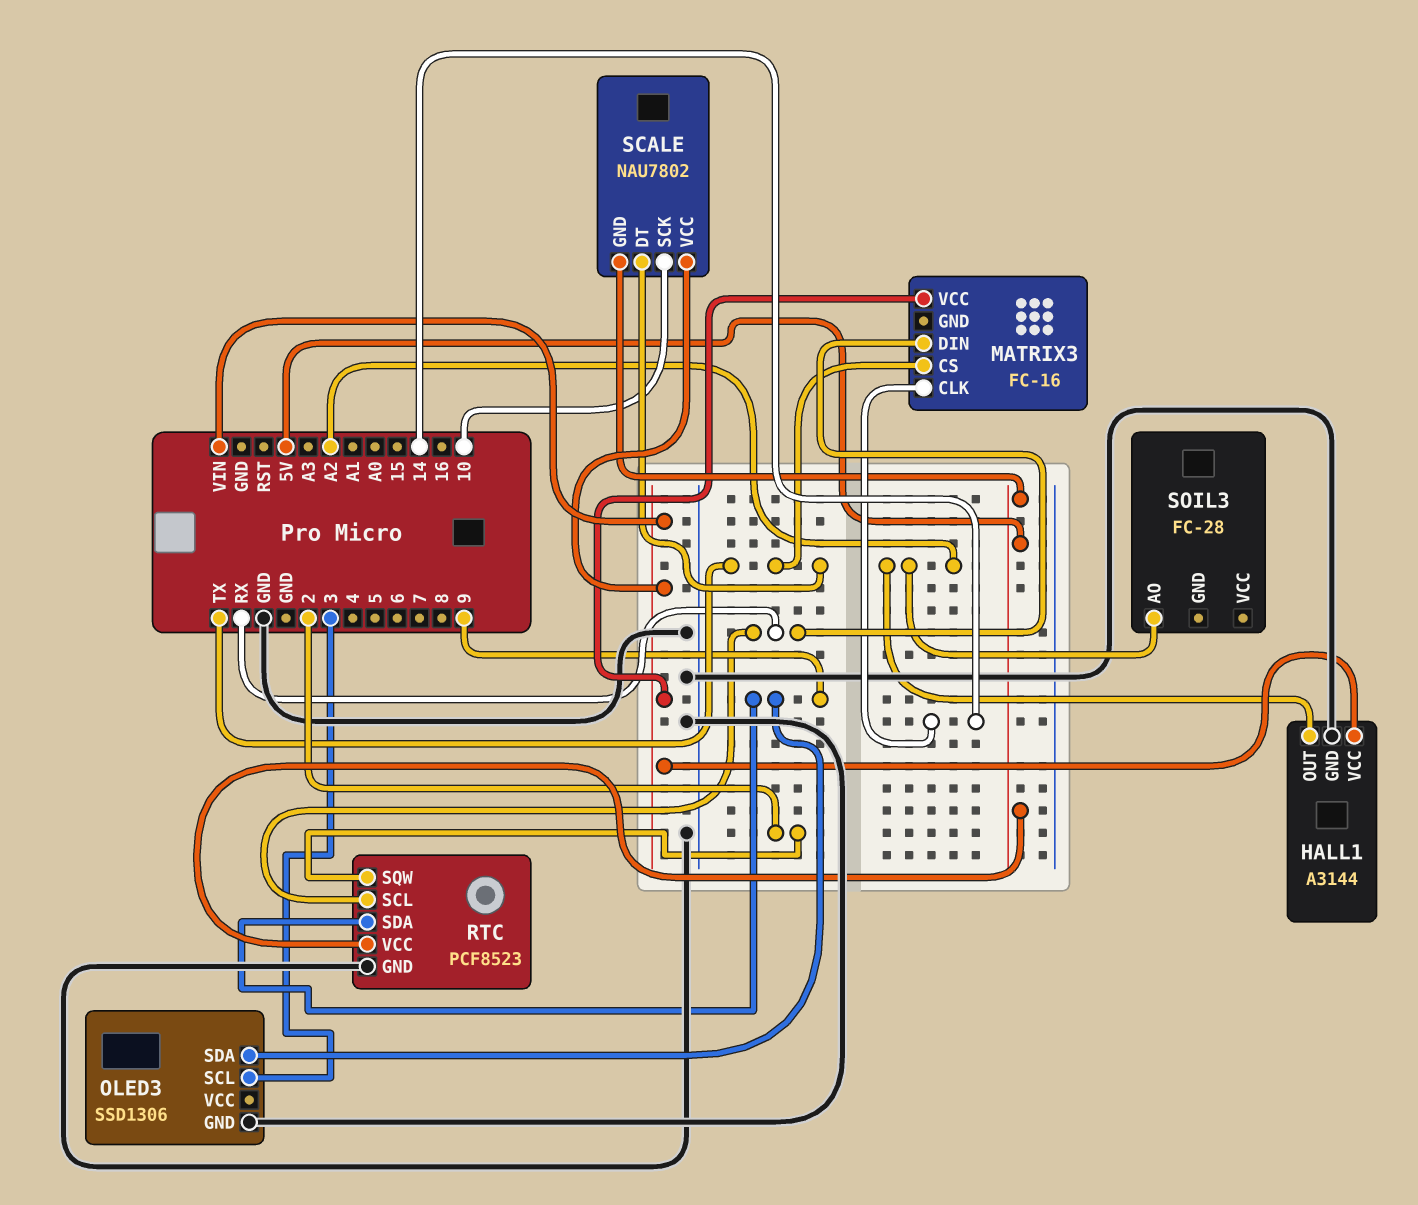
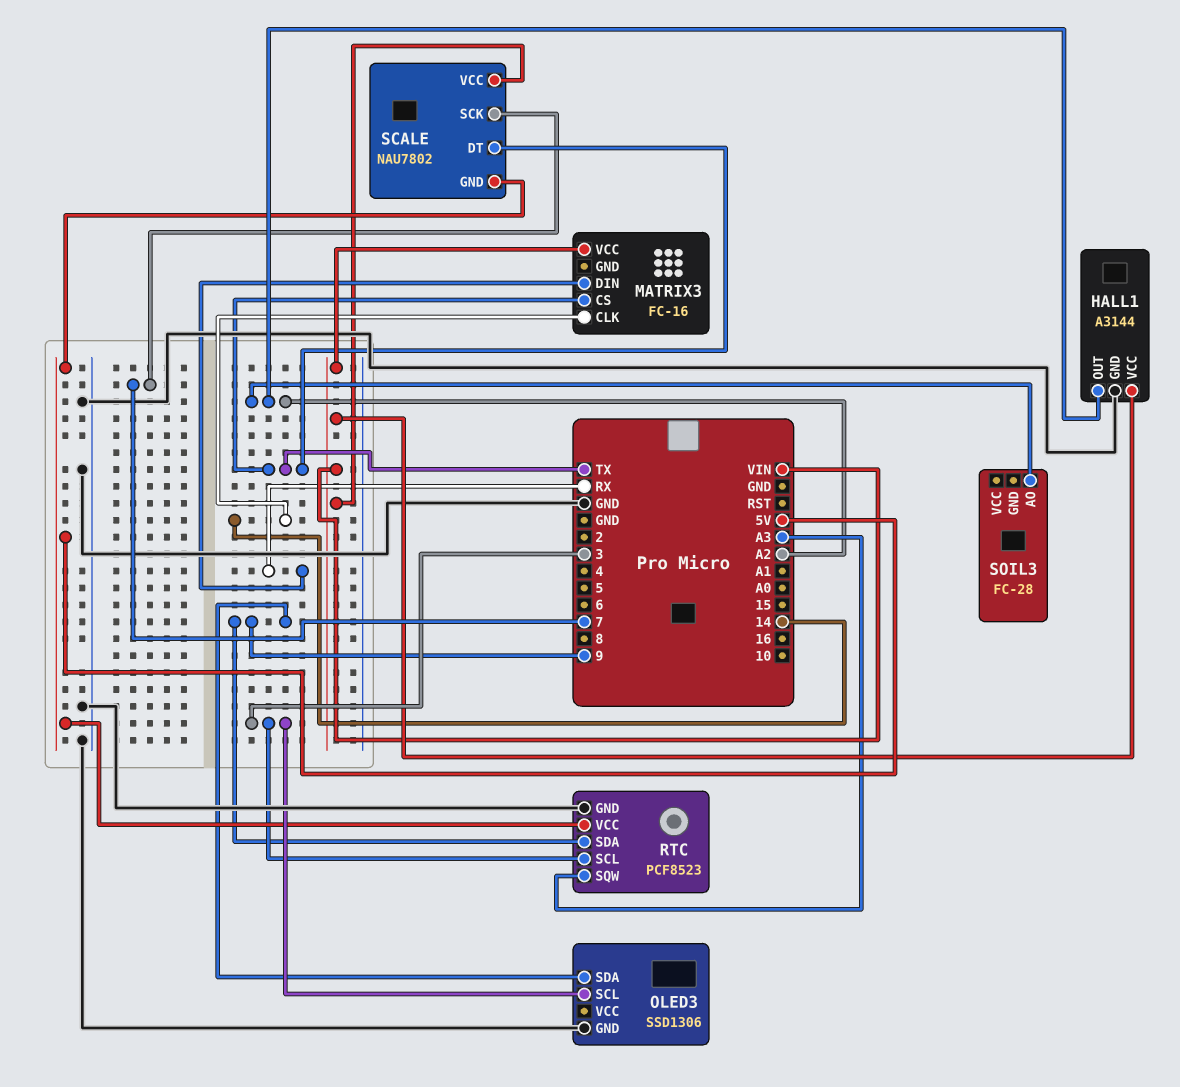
RTC pin SCL: RX -> 3
RTC pin SQW: 2 -> A3
SCALE pin SCK: 10 -> 7

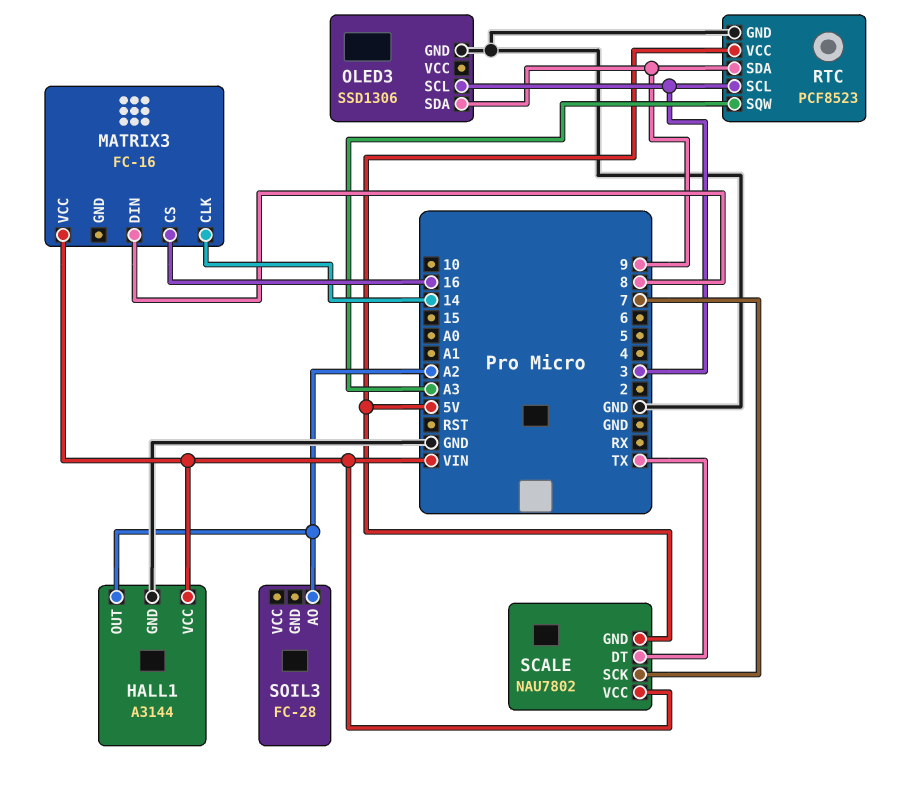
MATRIX3 pin CS: TX -> 16
MATRIX3 pin DIN: RX -> 8

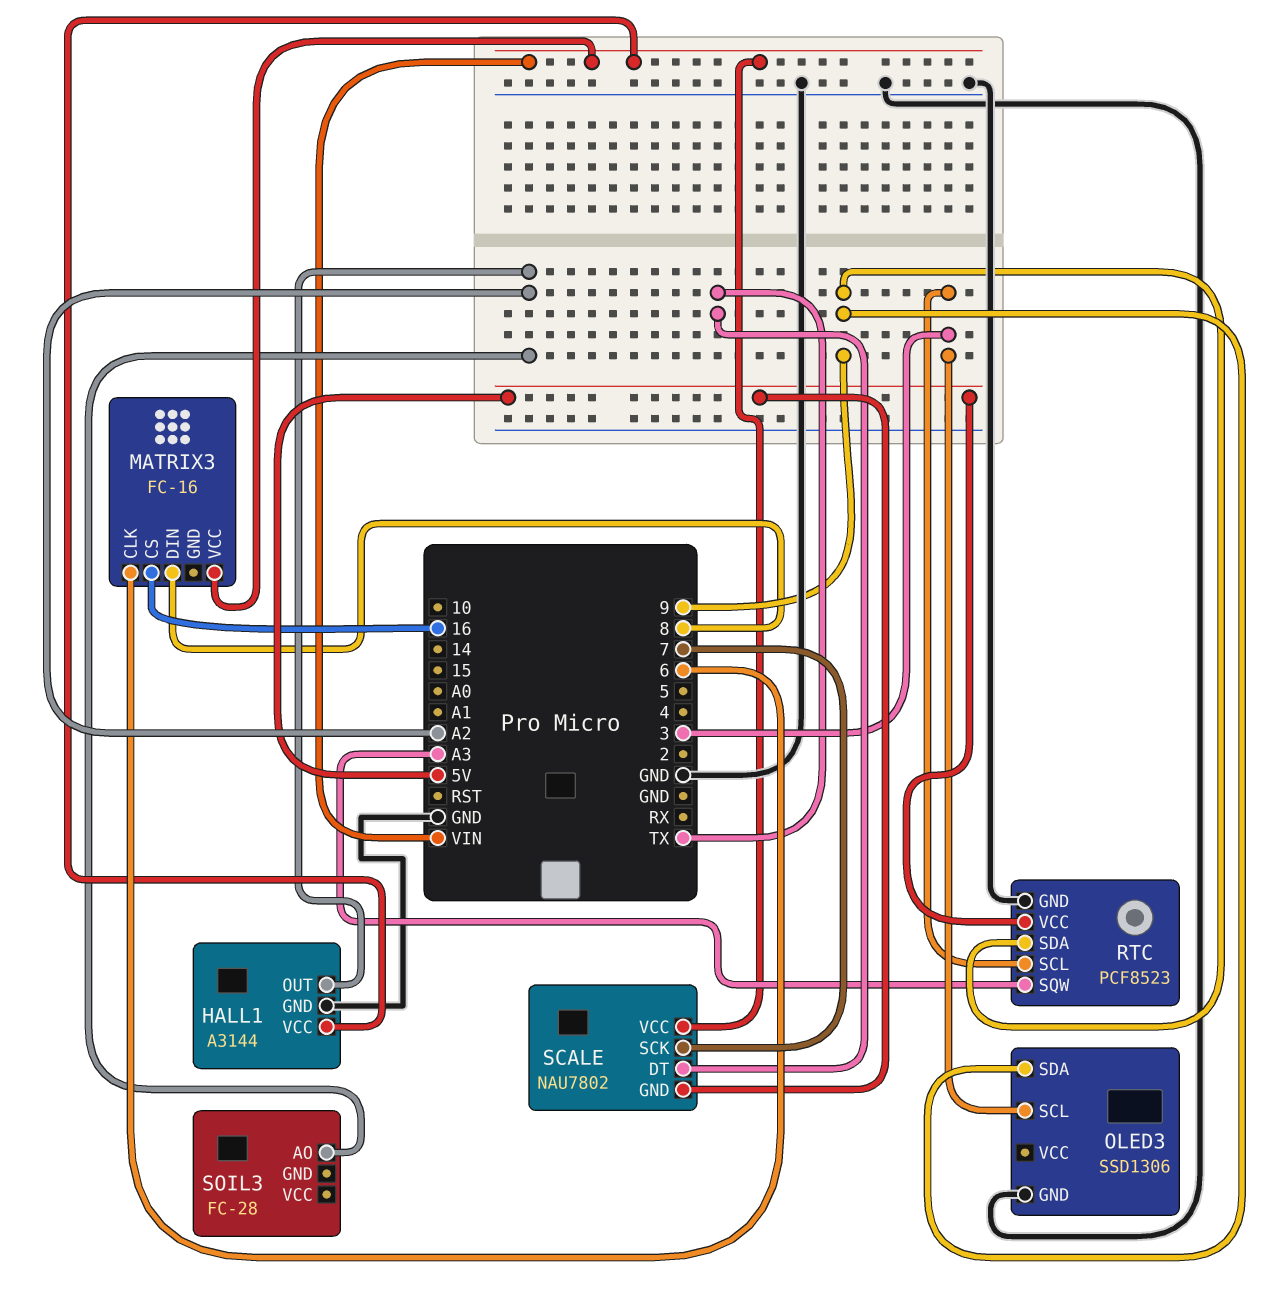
MATRIX3 pin CLK: 14 -> 6

